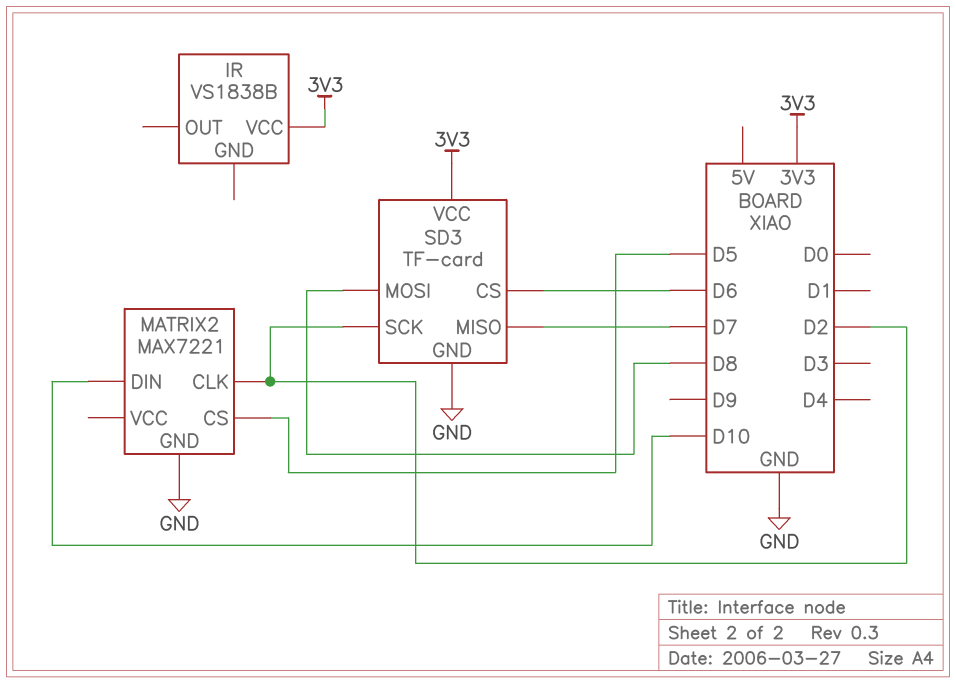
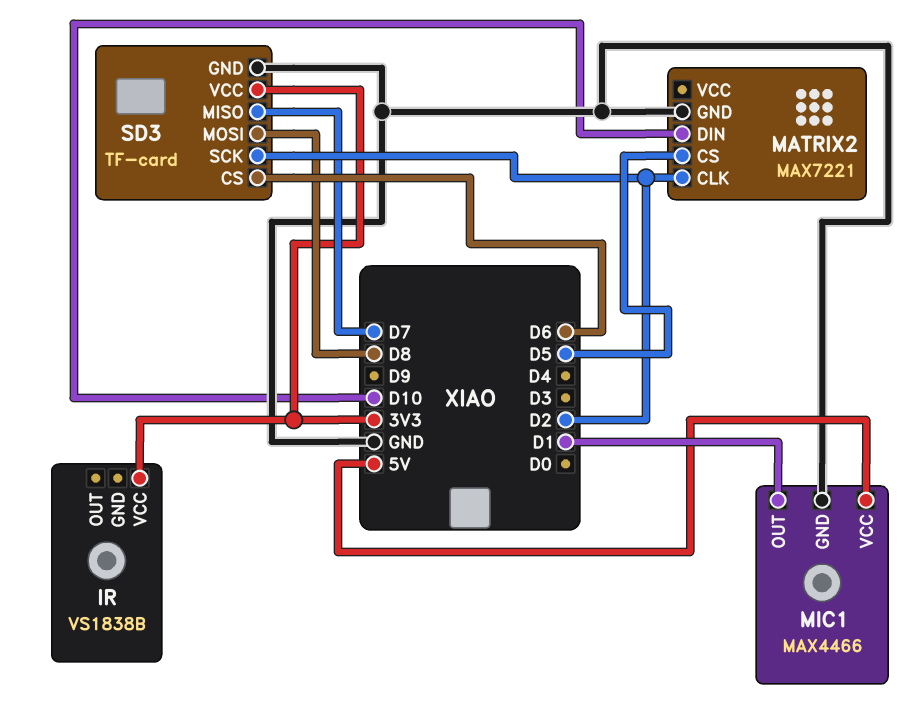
MIC1: none -> MAX4466
MIC1 pin GND: none -> GND
MIC1 pin OUT: none -> D1
MIC1 pin VCC: none -> 5V

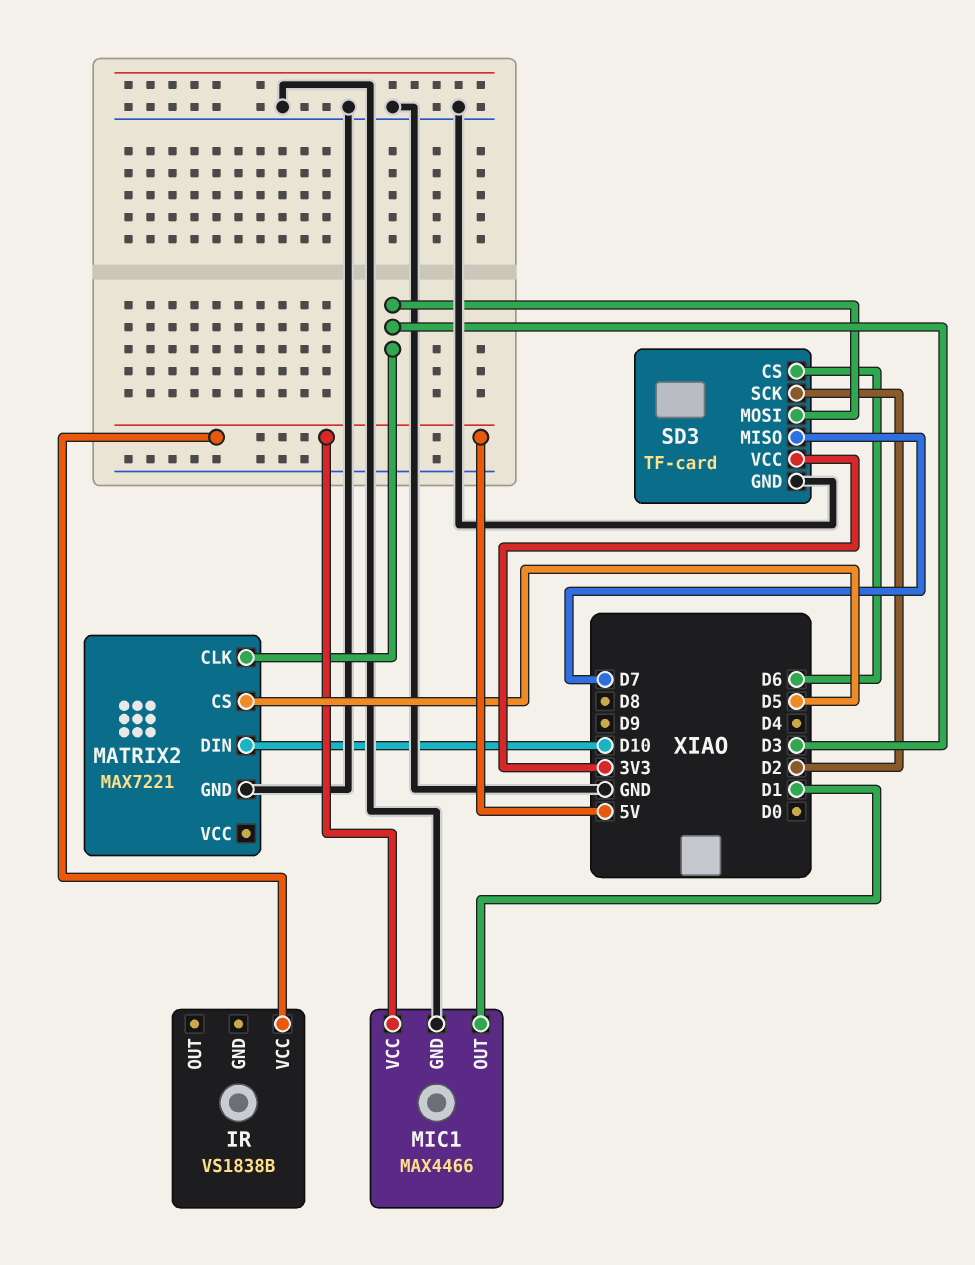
IR pin VCC: 3V3 -> 5V
MATRIX2 pin CLK: D2 -> D3
SD3 pin MOSI: D8 -> D3

